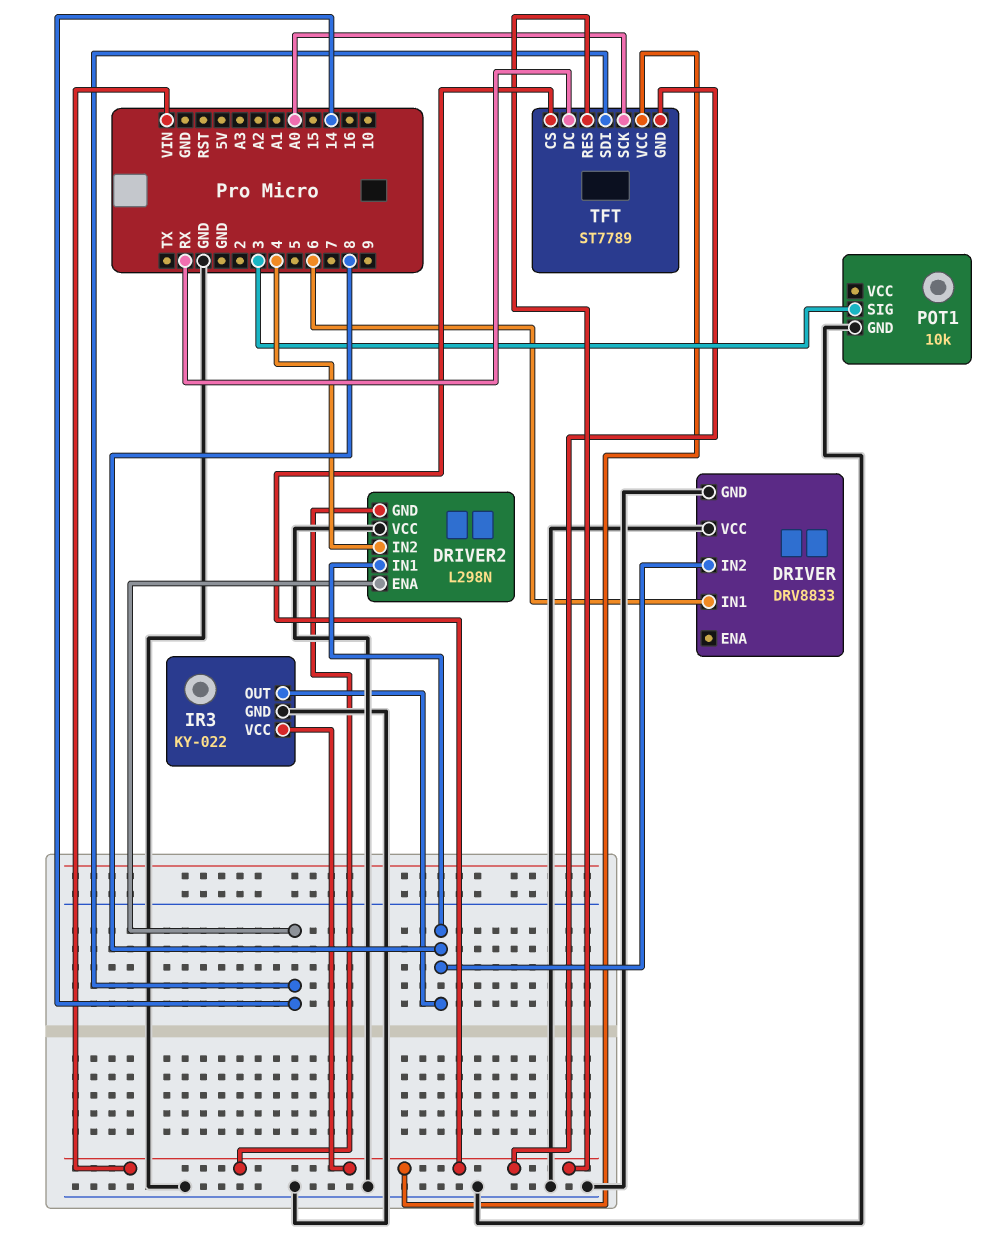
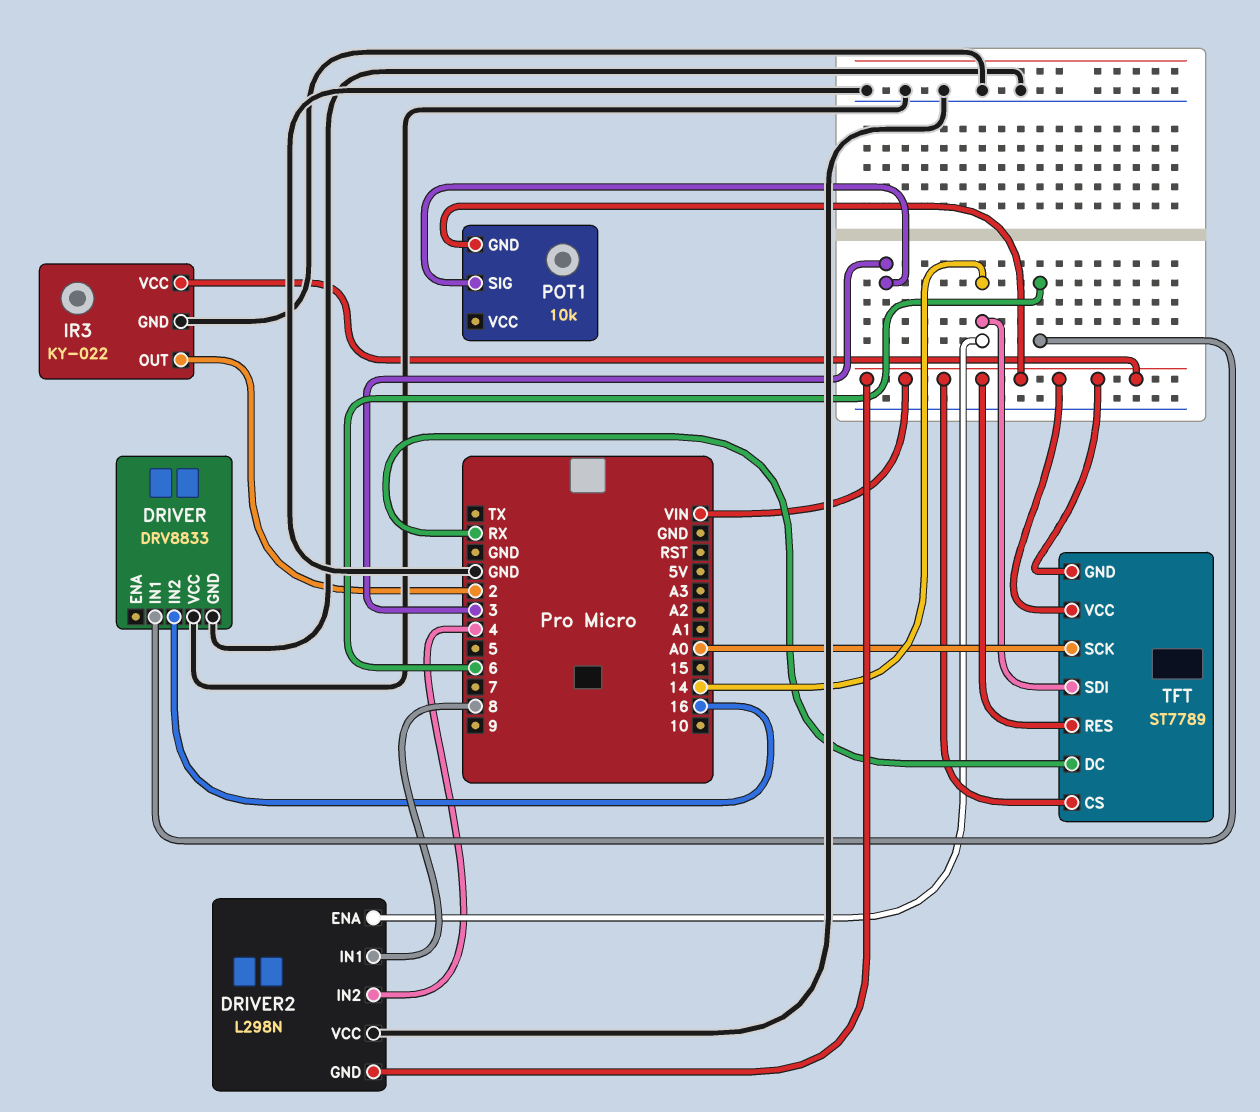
DRIVER pin IN2: 8 -> 16
IR3 pin OUT: 8 -> 2
POT1 pin GND: GND -> VIN

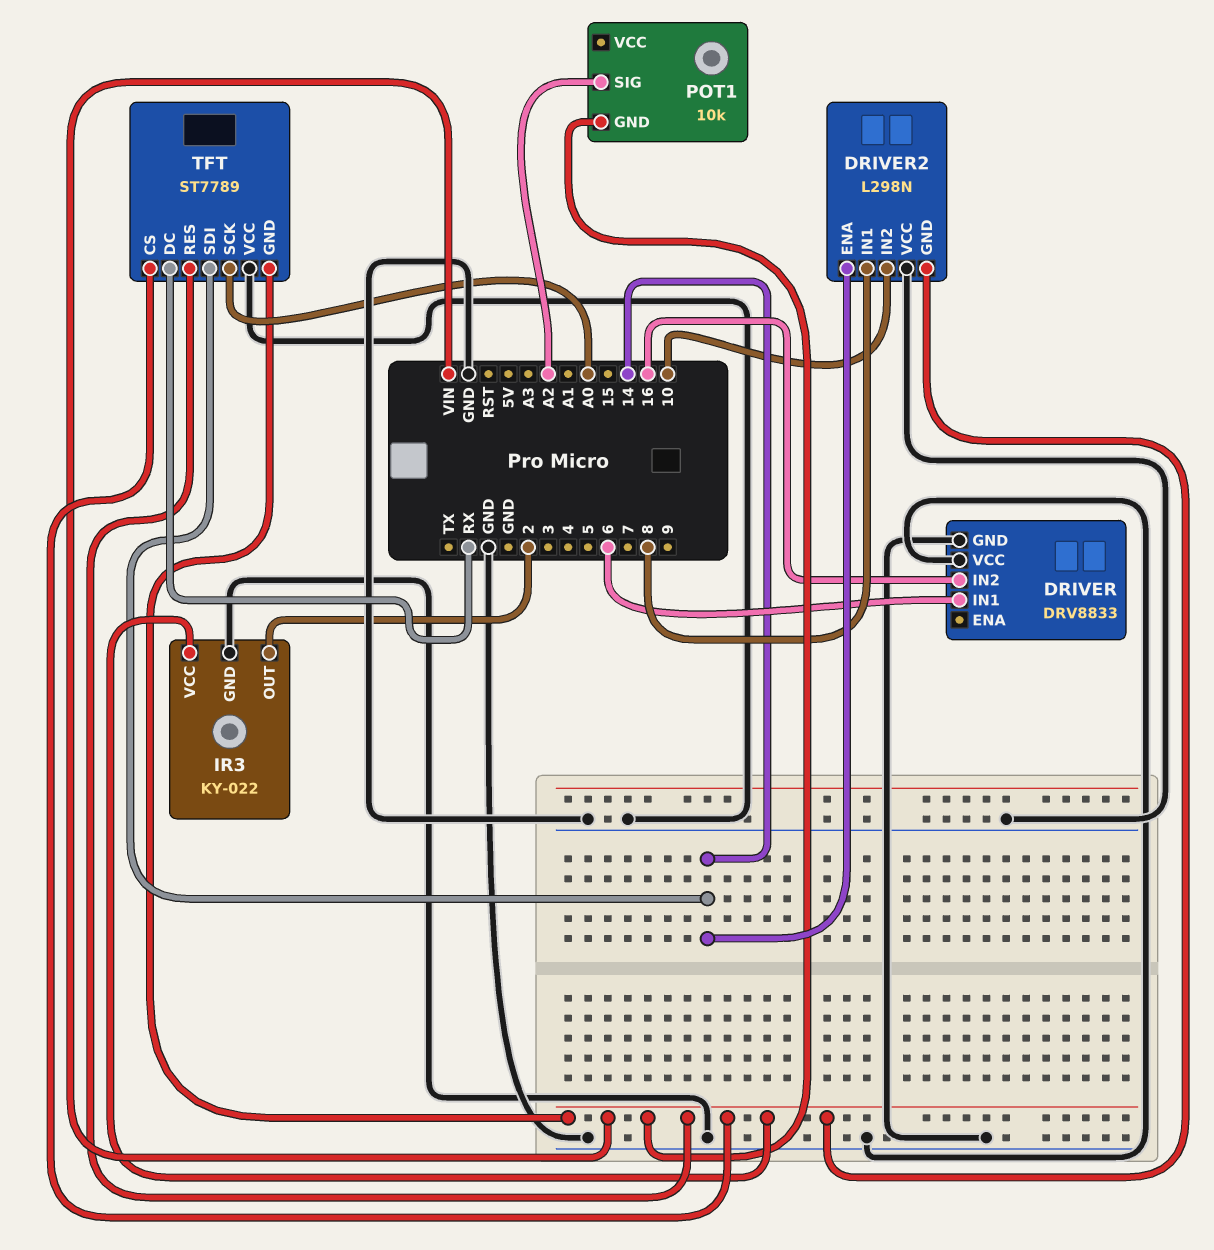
DRIVER2 pin IN2: 4 -> 10
POT1 pin SIG: 3 -> A2
TFT pin VCC: VIN -> GND

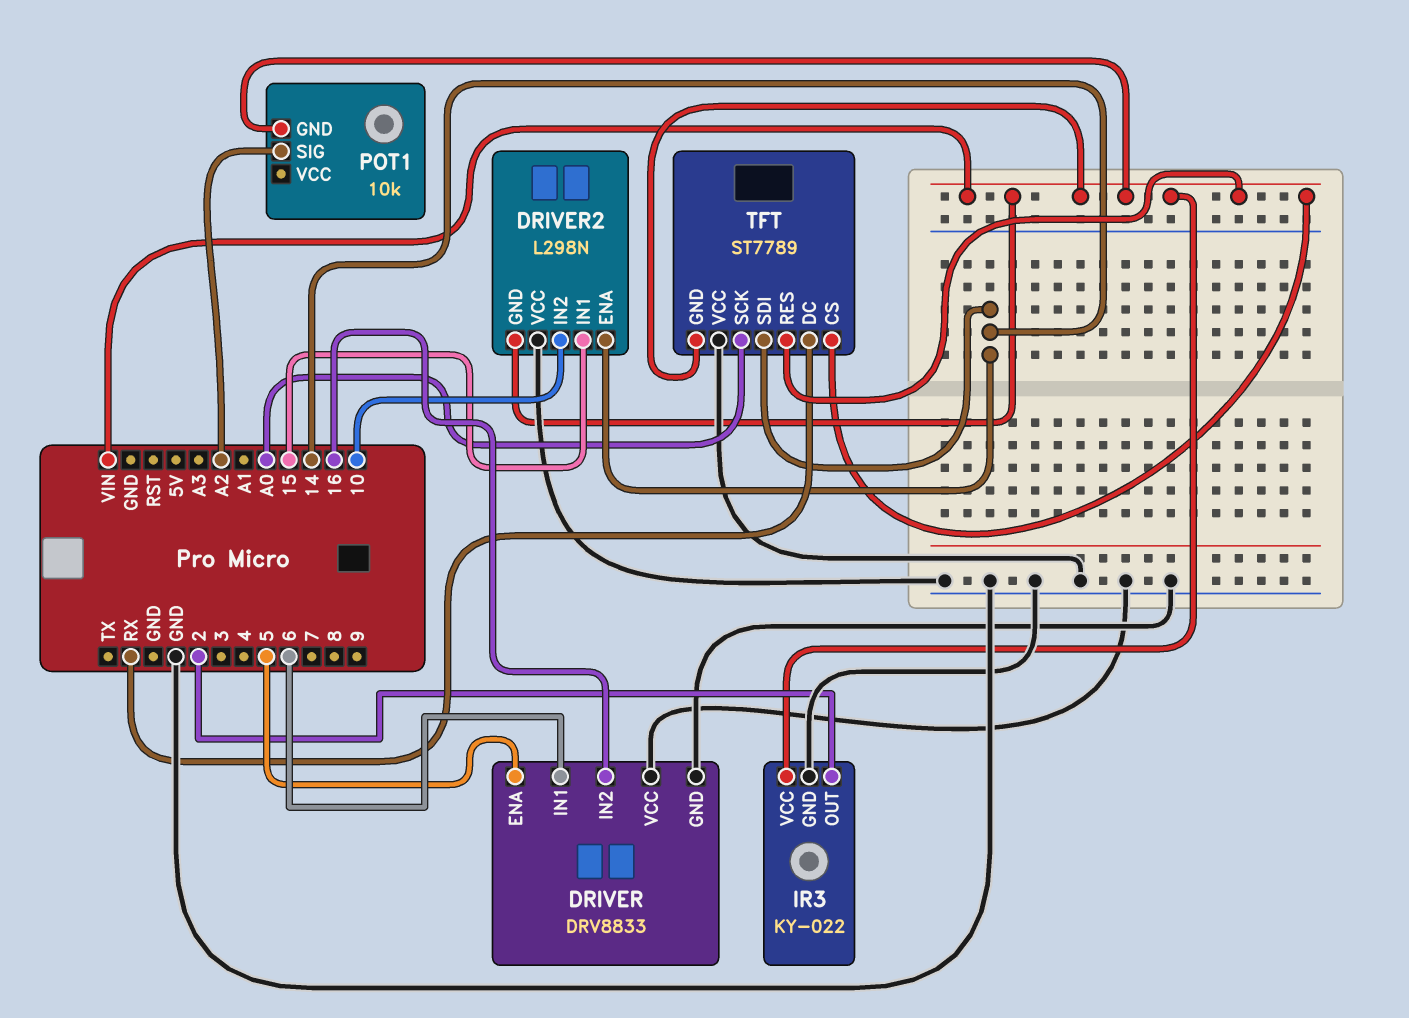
DRIVER pin ENA: none -> 5
DRIVER2 pin IN1: 8 -> 15

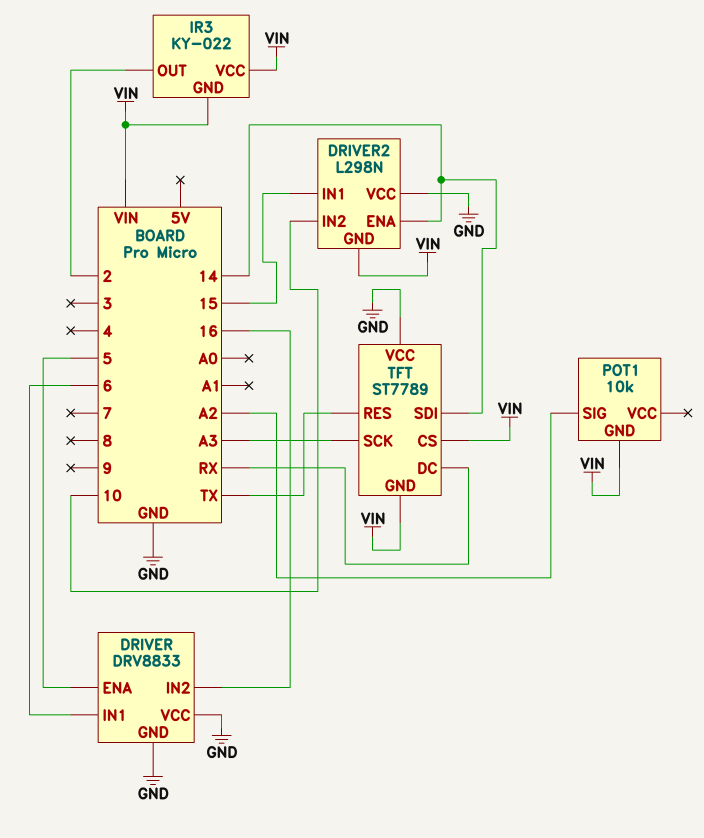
IR3 pin GND: GND -> VIN
TFT pin RES: VIN -> TX
TFT pin SCK: A0 -> A3

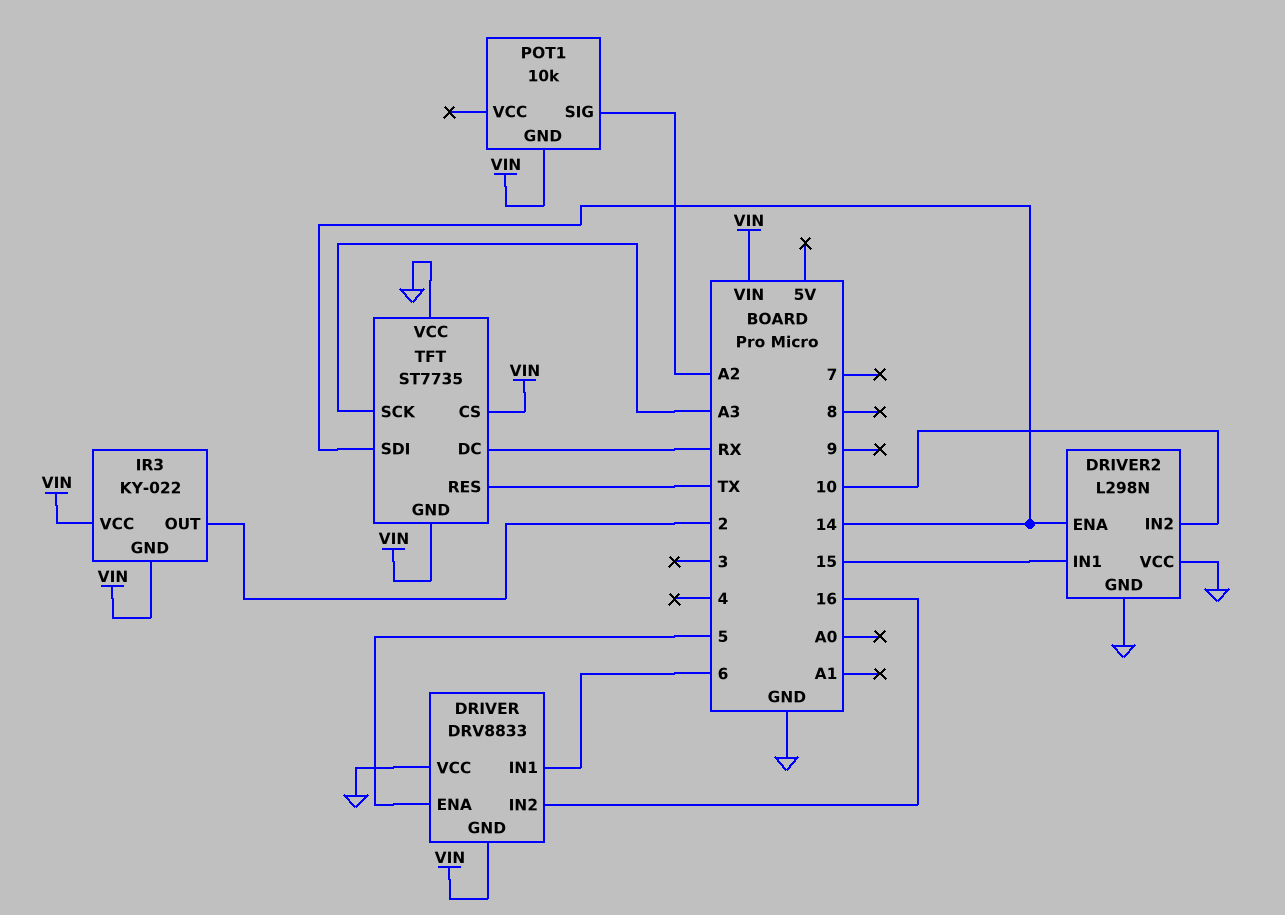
DRIVER pin GND: GND -> VIN
DRIVER2 pin GND: VIN -> GND
TFT: ST7789 -> ST7735

